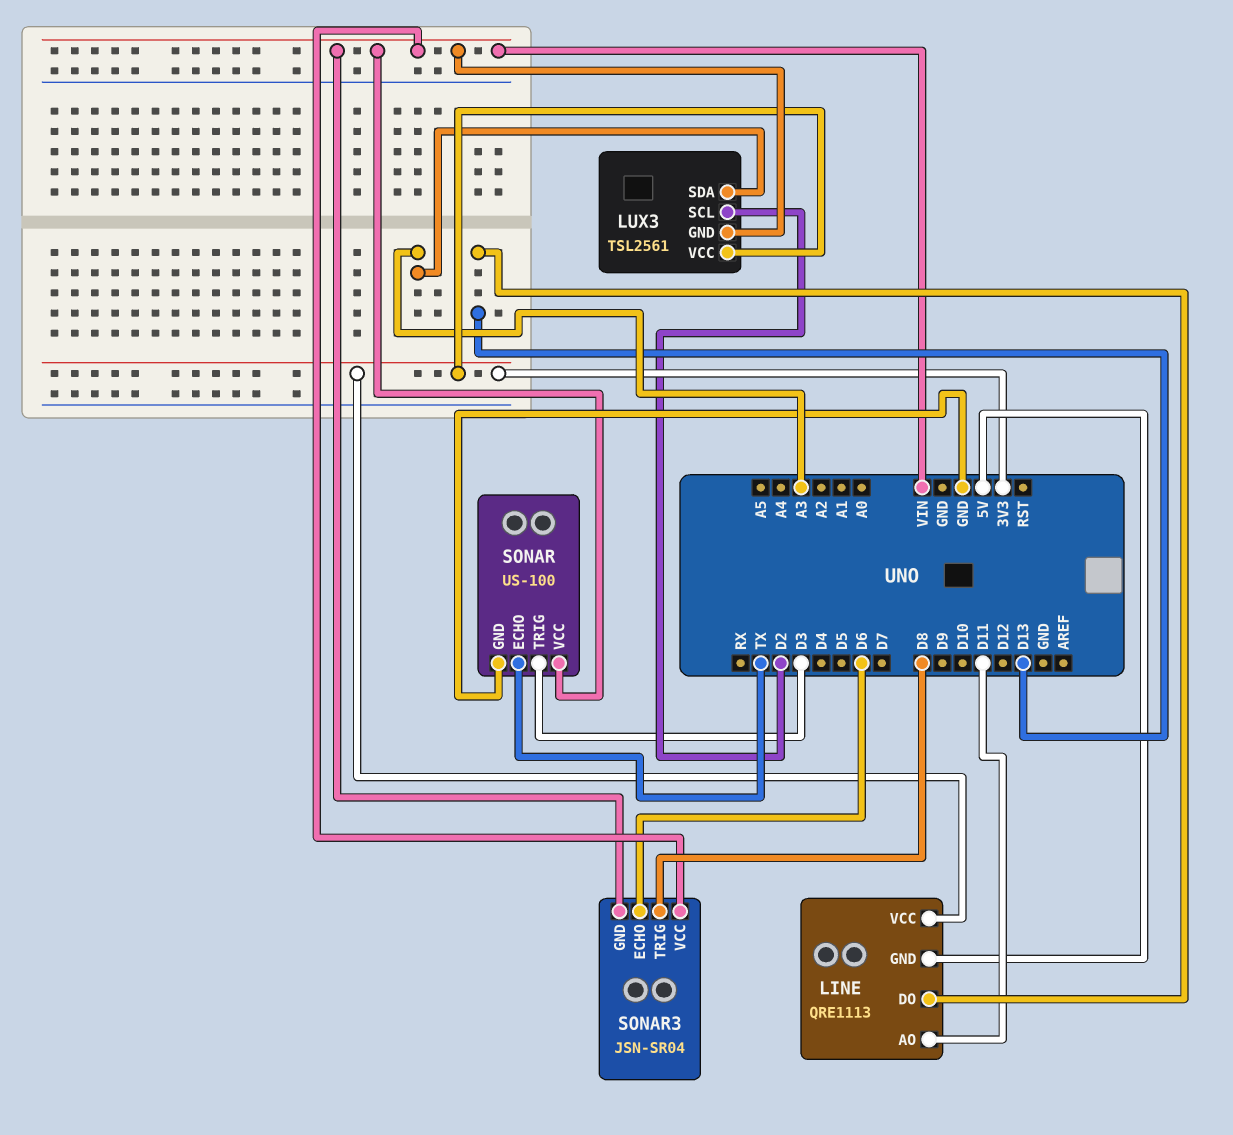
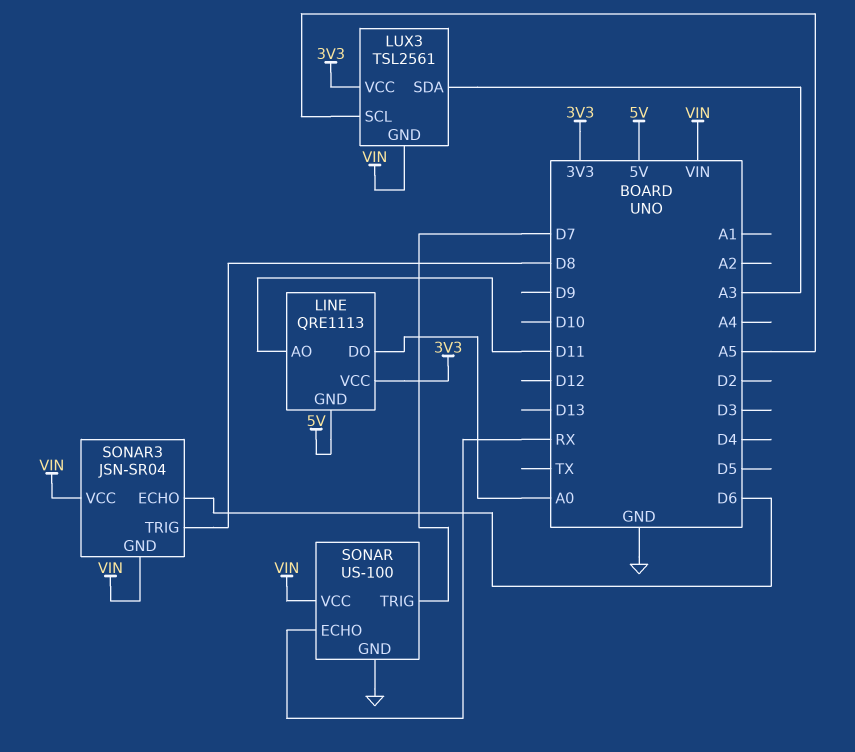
LINE pin DO: D13 -> A0
LUX3 pin SCL: D2 -> A5
SONAR pin ECHO: TX -> RX
SONAR pin TRIG: D3 -> D7

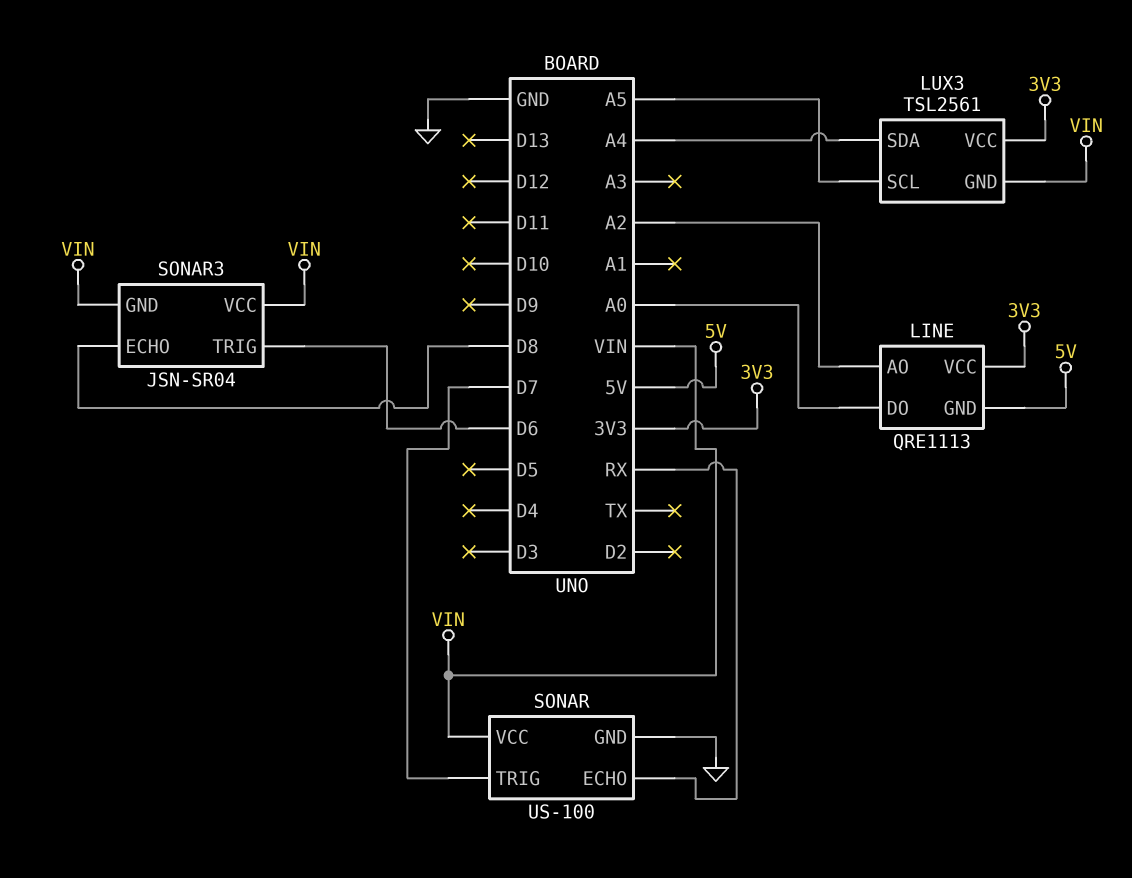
LINE pin AO: D11 -> A2
LUX3 pin SDA: A3 -> A4
SONAR3 pin ECHO: D6 -> D8
SONAR3 pin TRIG: D8 -> D6

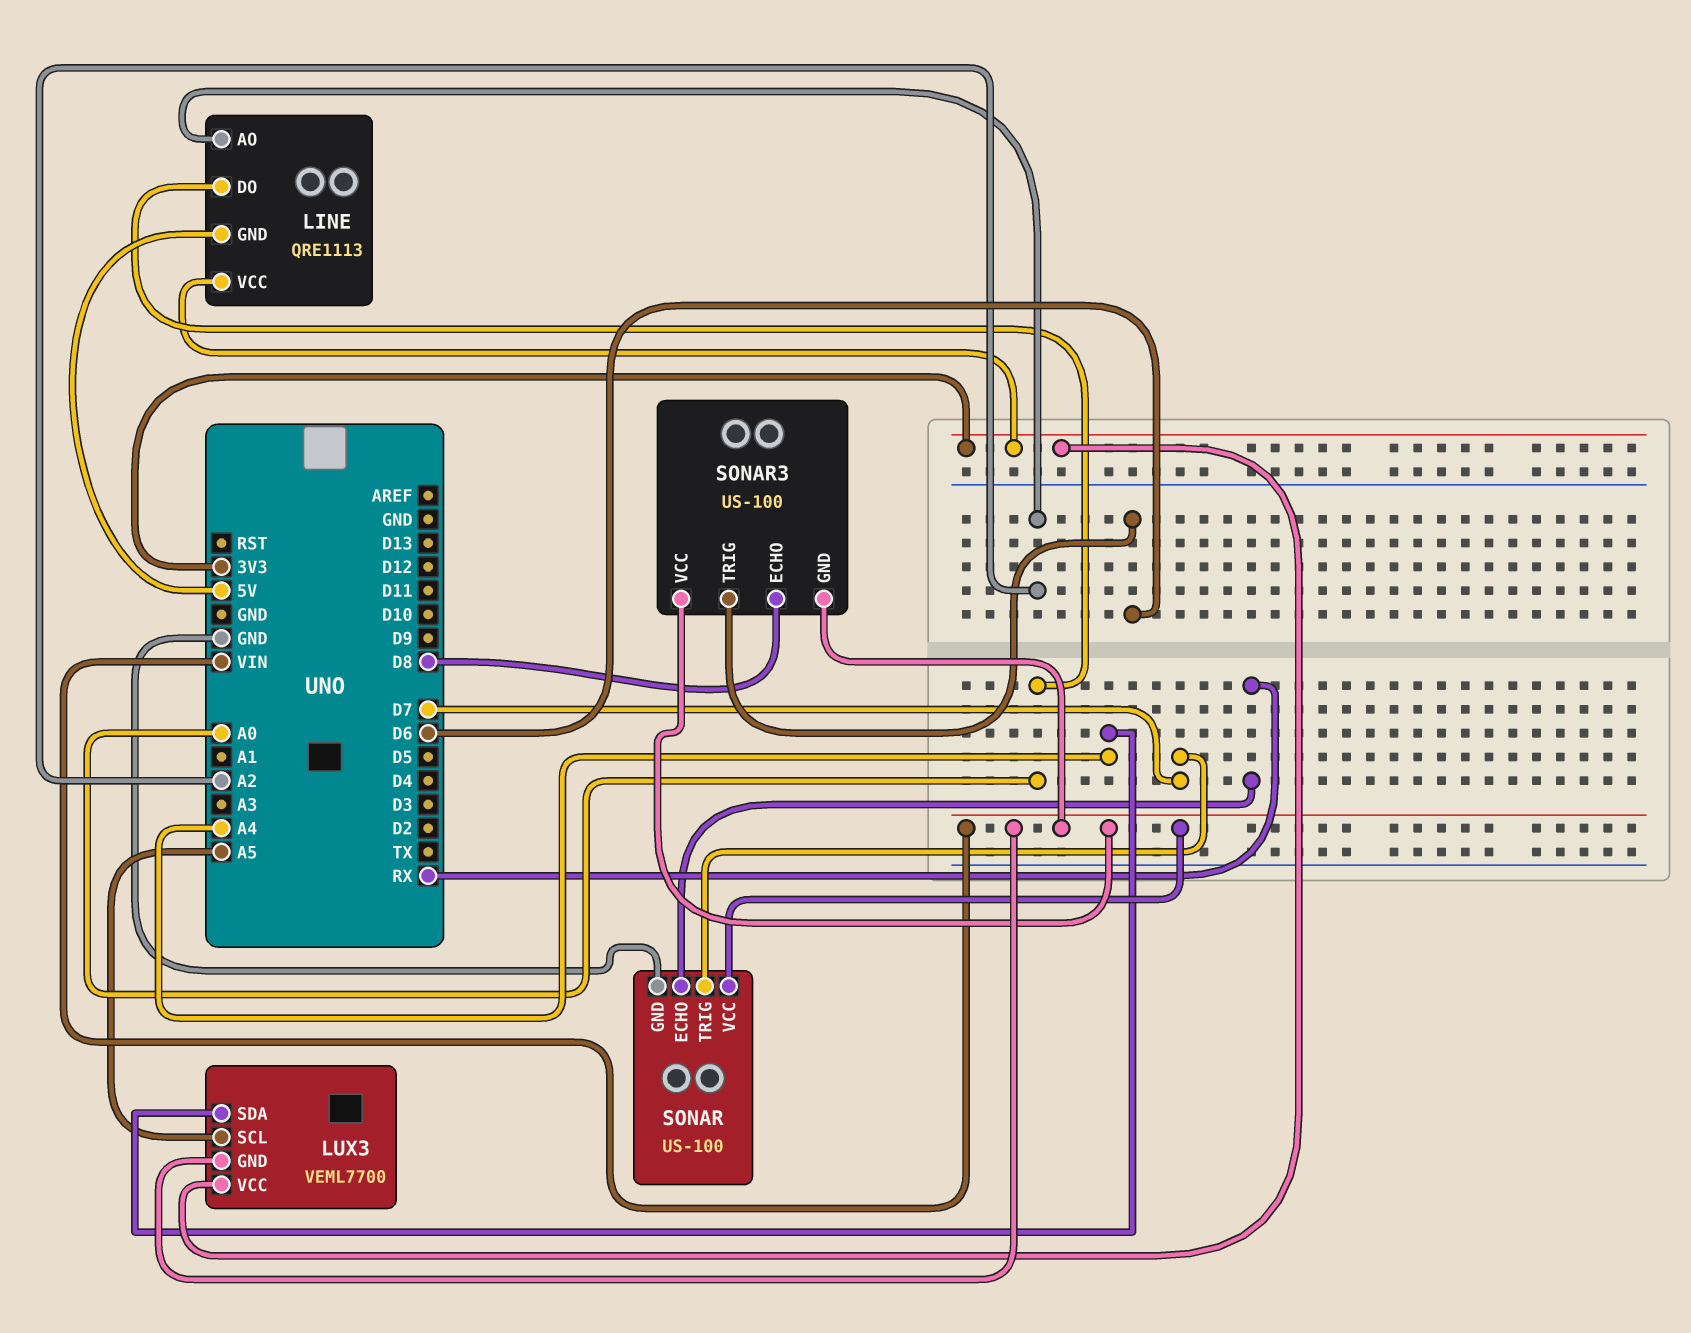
LUX3: TSL2561 -> VEML7700
SONAR3: JSN-SR04 -> US-100

